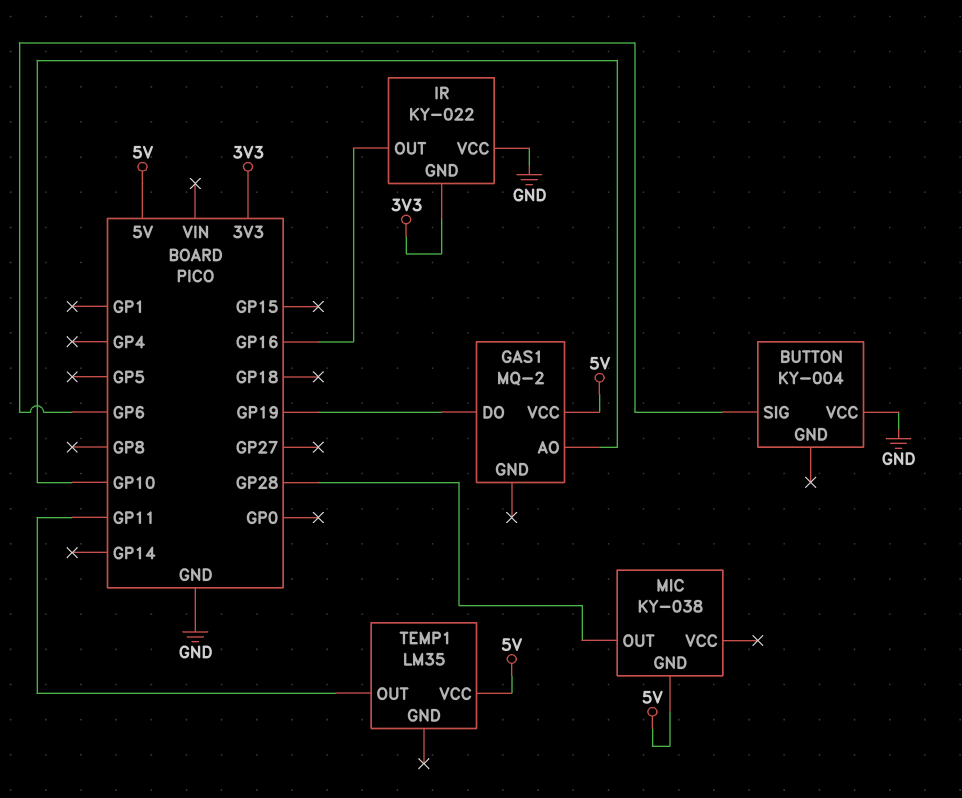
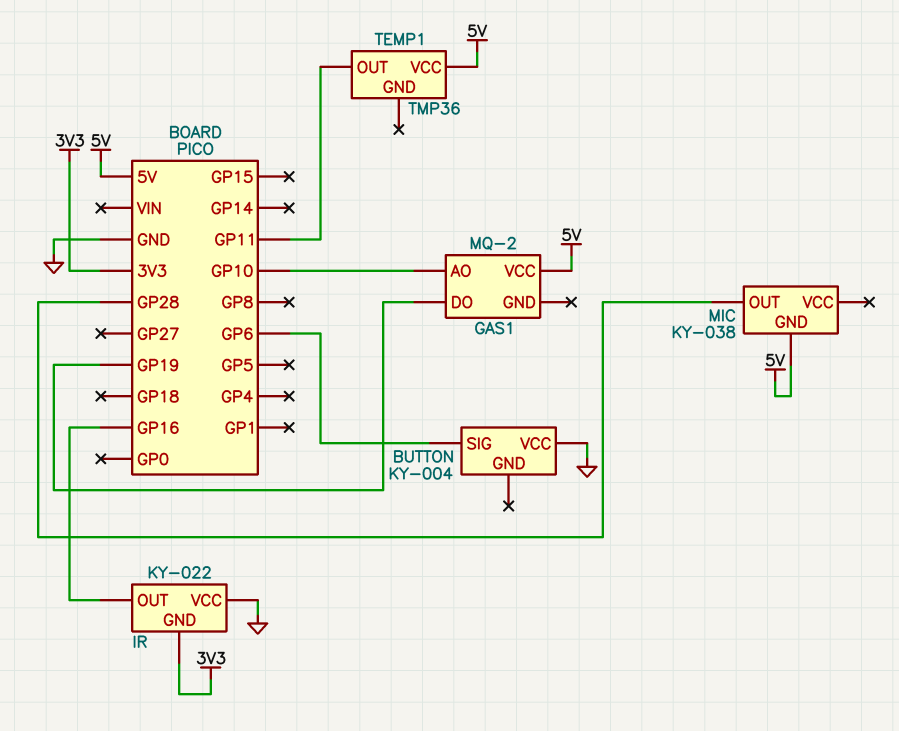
TEMP1: LM35 -> TMP36

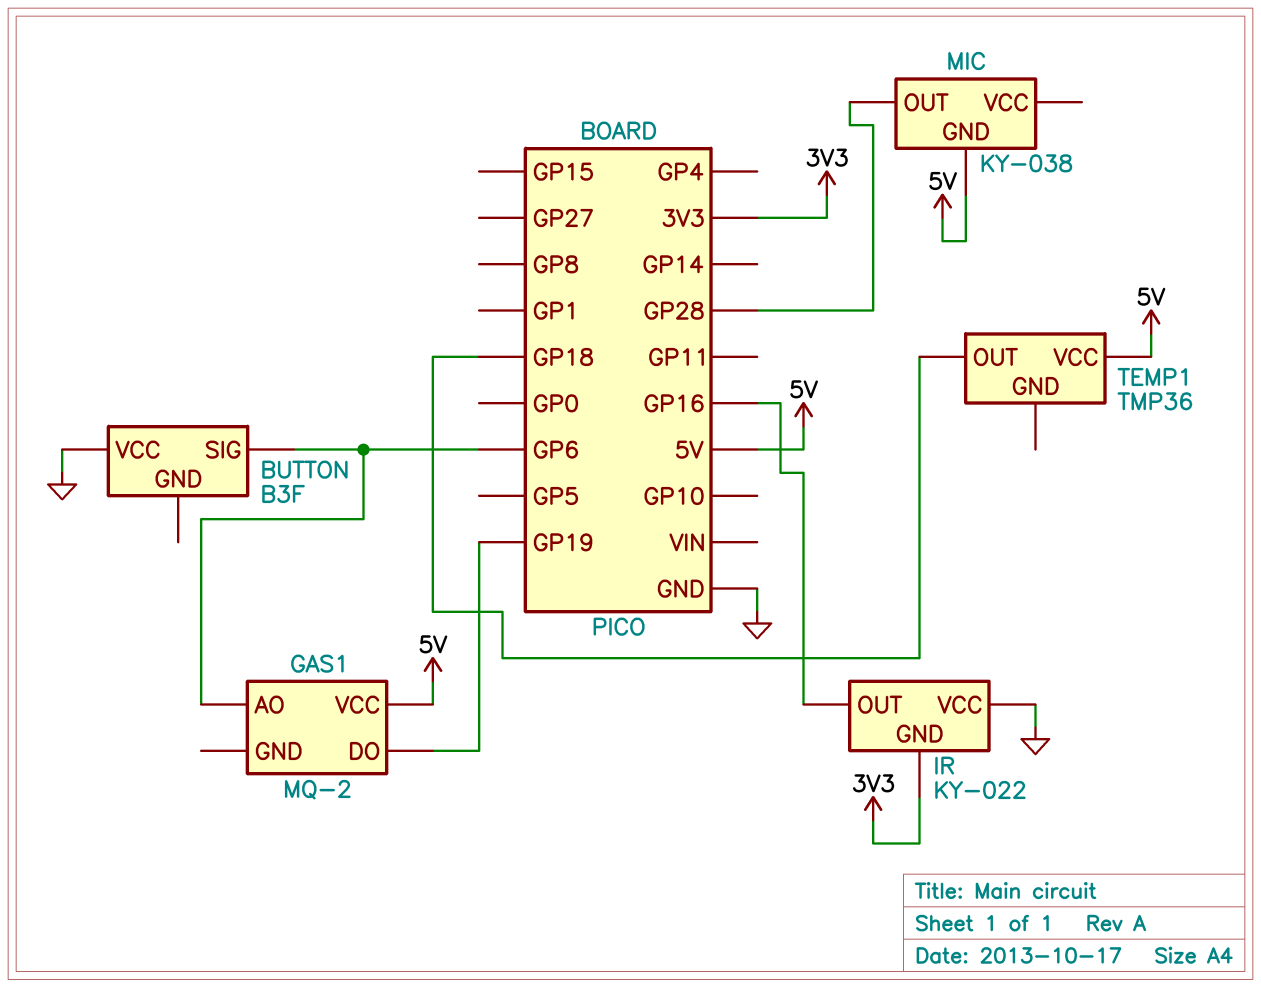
BUTTON: KY-004 -> B3F
GAS1 pin AO: GP10 -> GP6
TEMP1 pin OUT: GP11 -> GP18

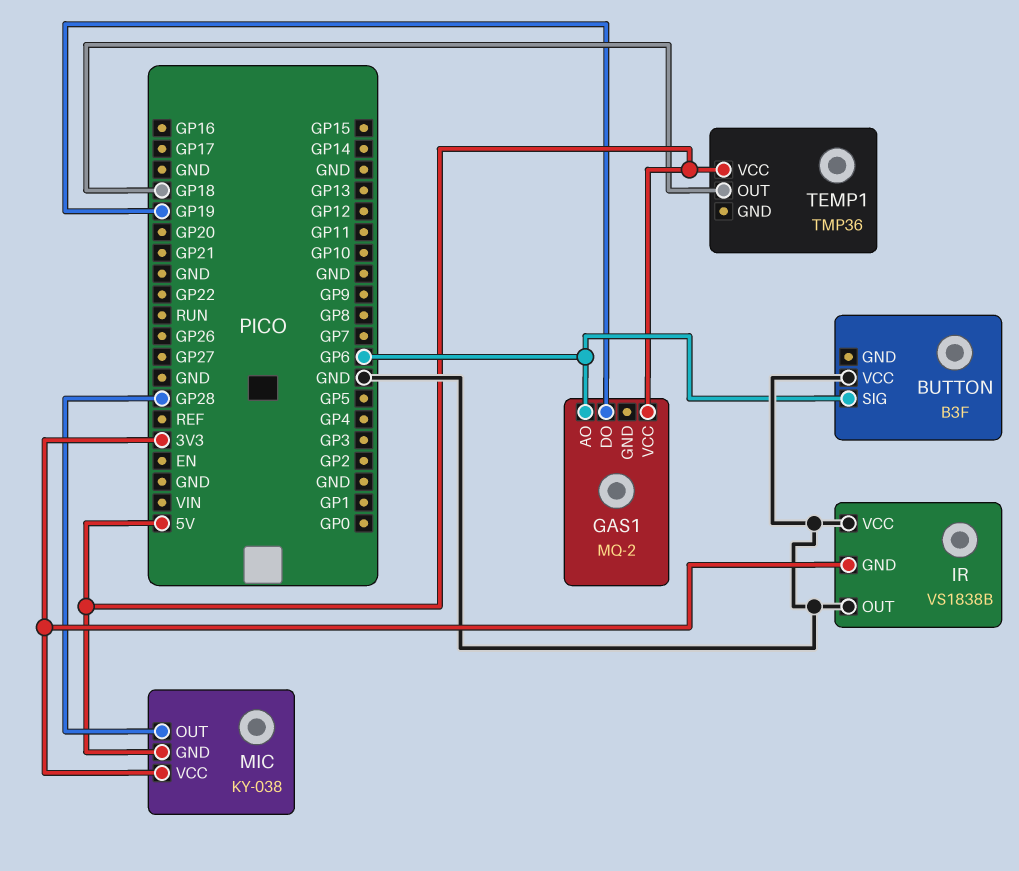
IR: KY-022 -> VS1838B
IR pin OUT: GP16 -> GND
MIC pin VCC: none -> 3V3

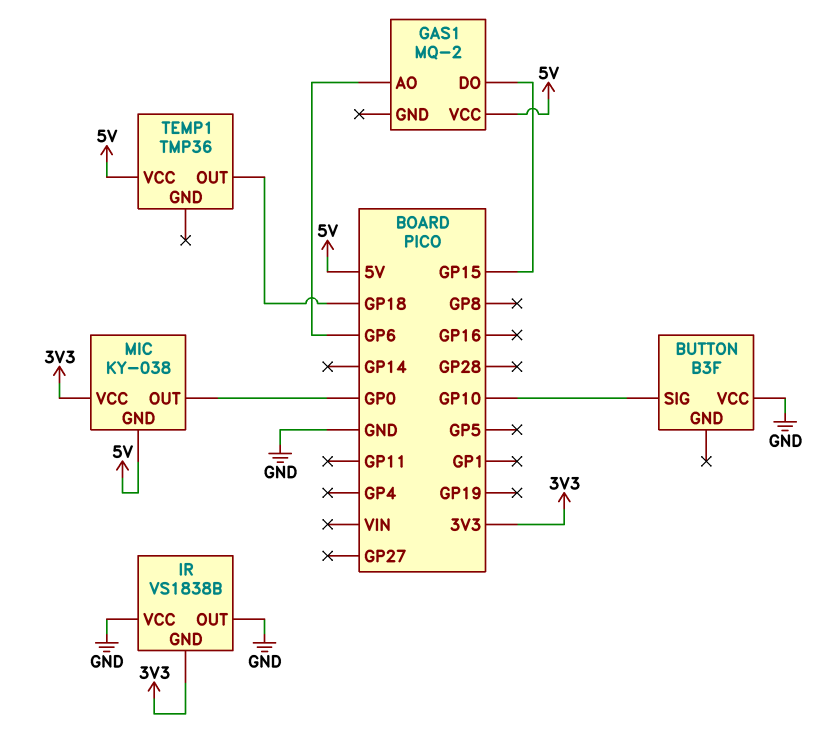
BUTTON pin SIG: GP6 -> GP10
GAS1 pin DO: GP19 -> GP15
MIC pin OUT: GP28 -> GP0

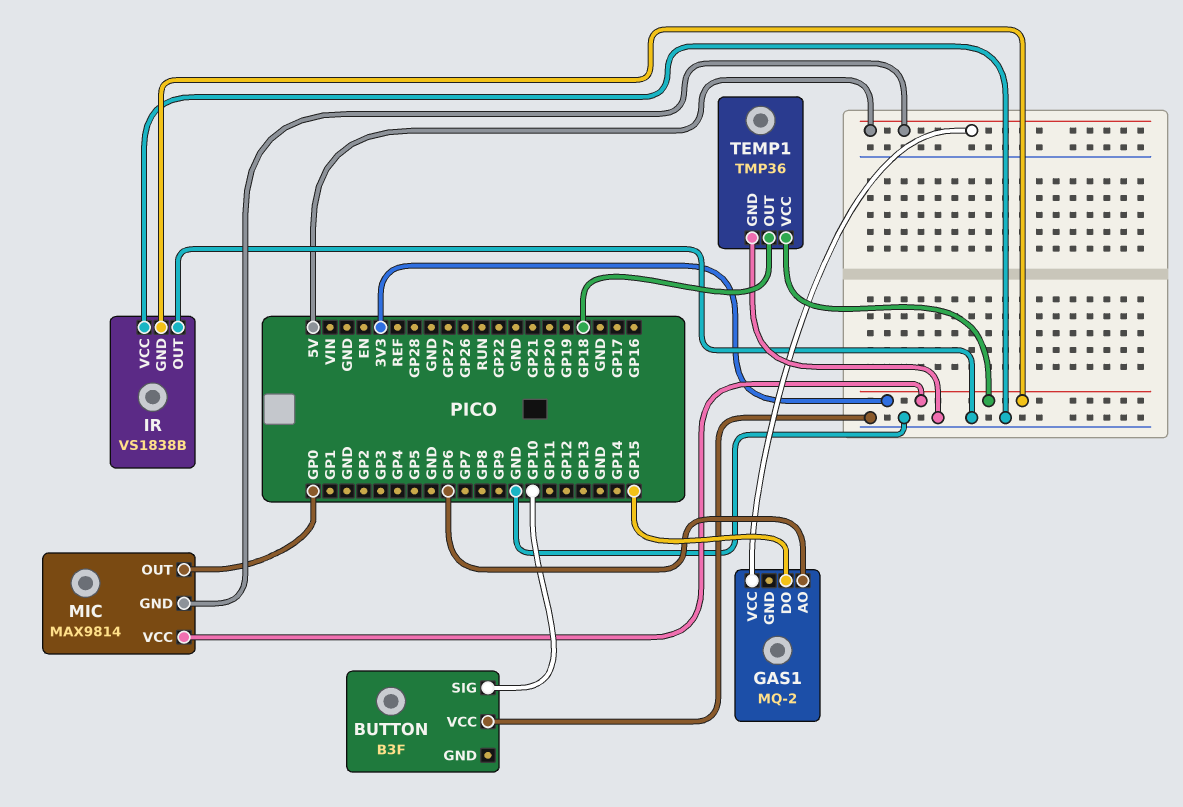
MIC: KY-038 -> MAX9814
TEMP1 pin GND: none -> GND
TEMP1 pin VCC: 5V -> 3V3

